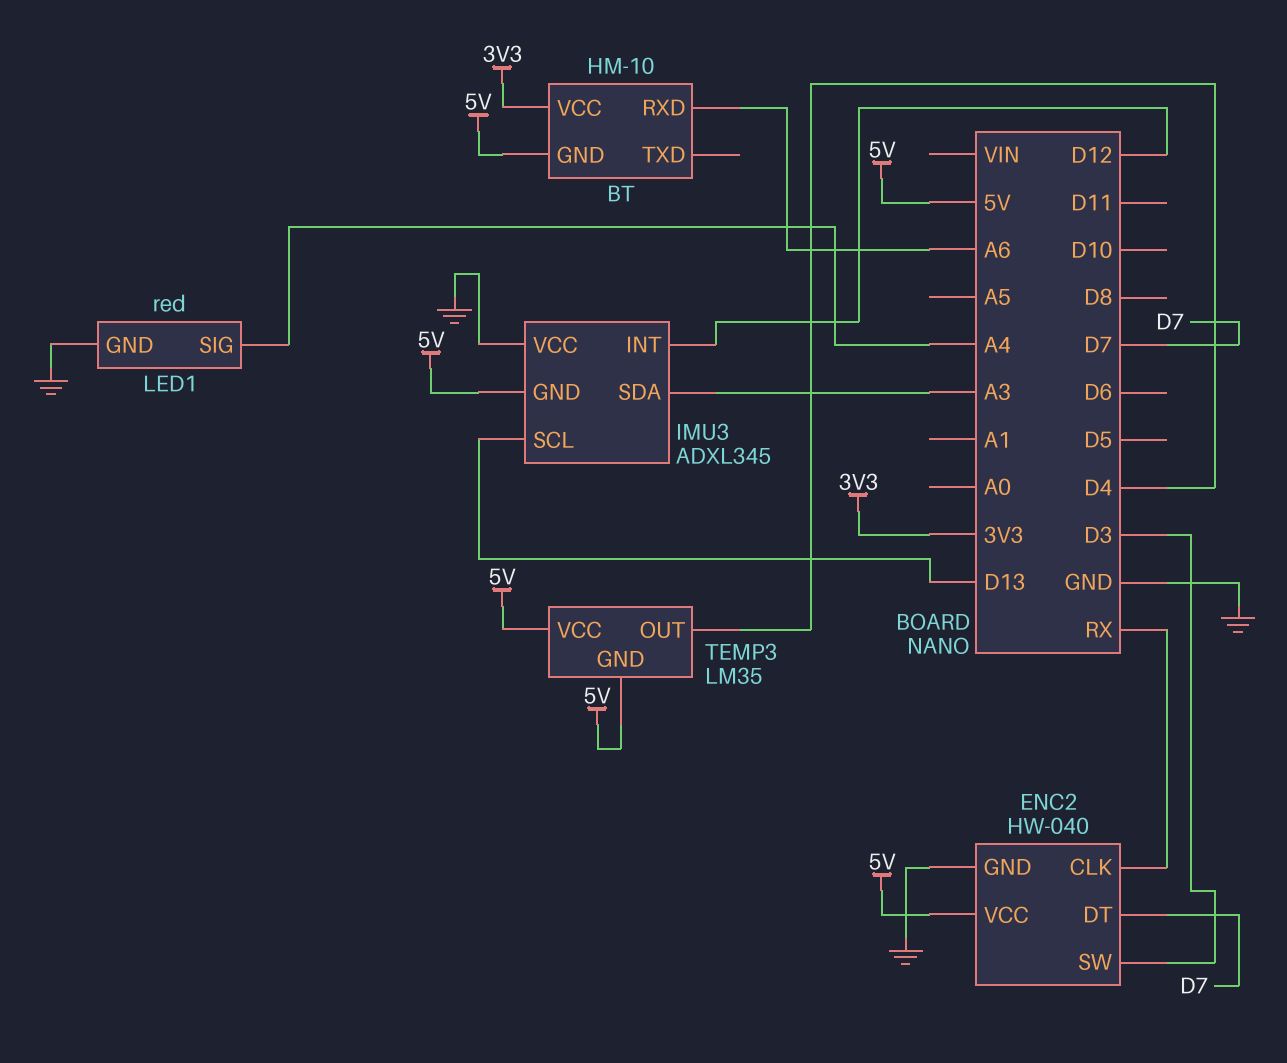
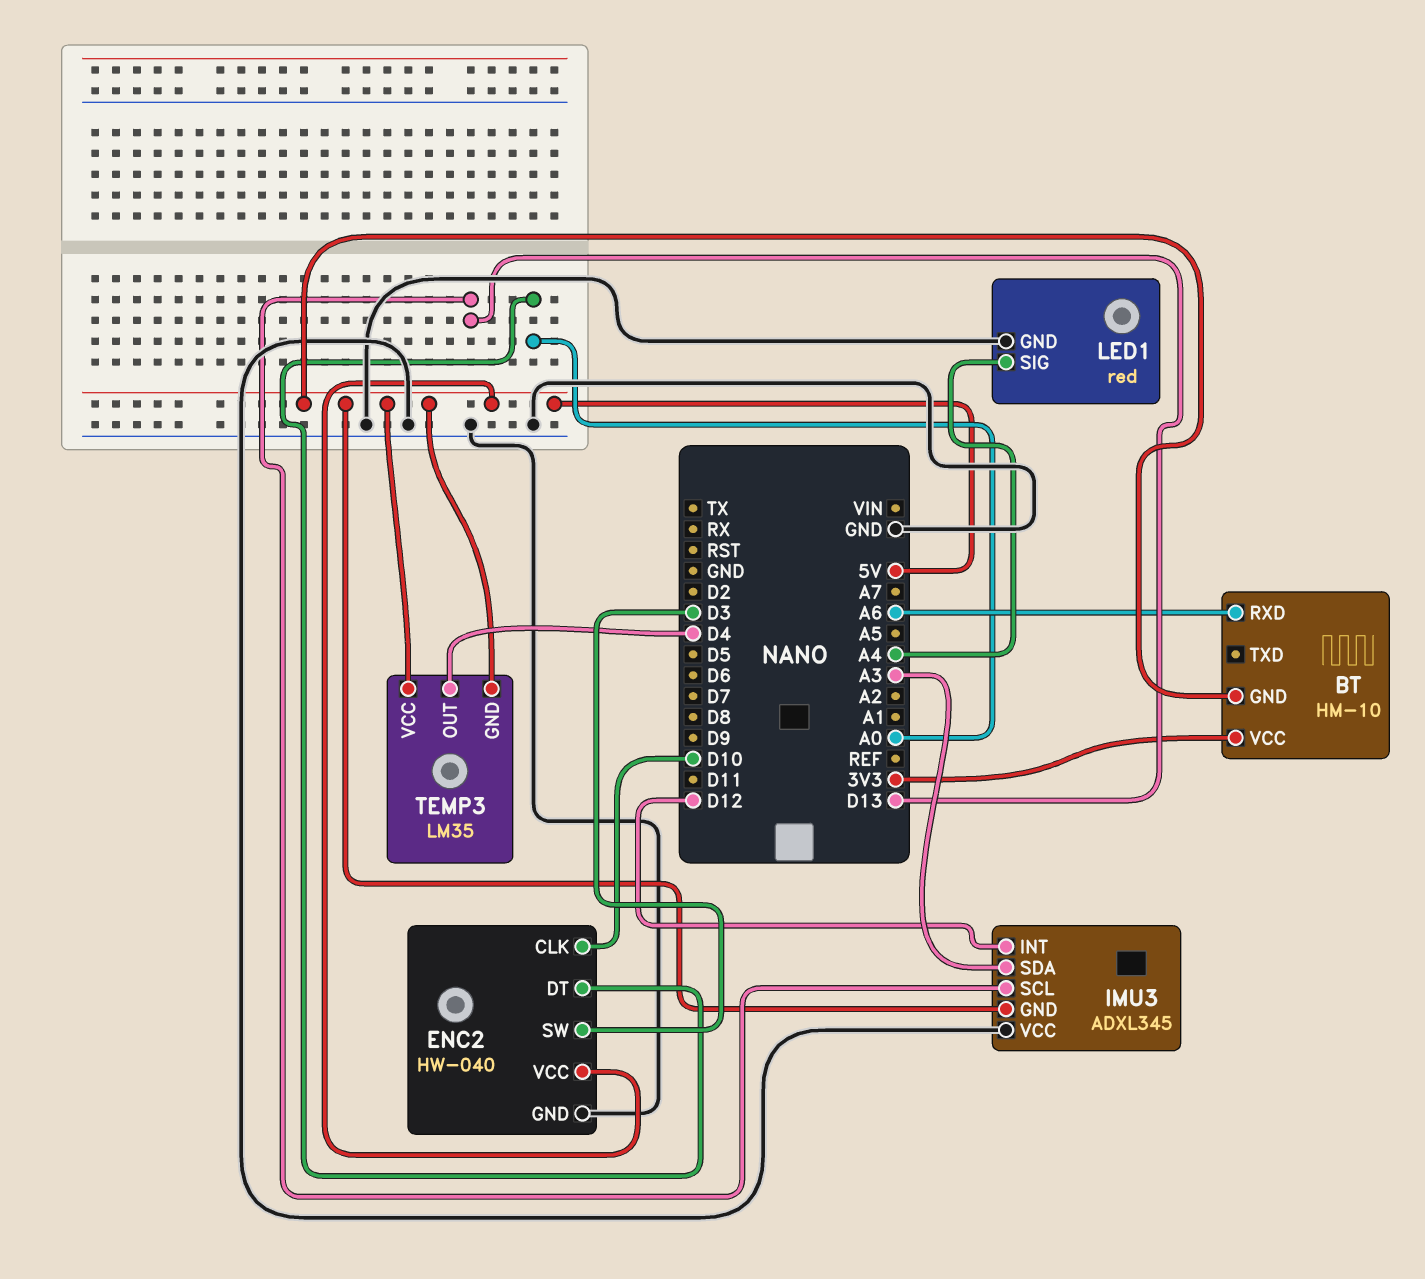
ENC2 pin CLK: RX -> D10
ENC2 pin DT: D7 -> A0

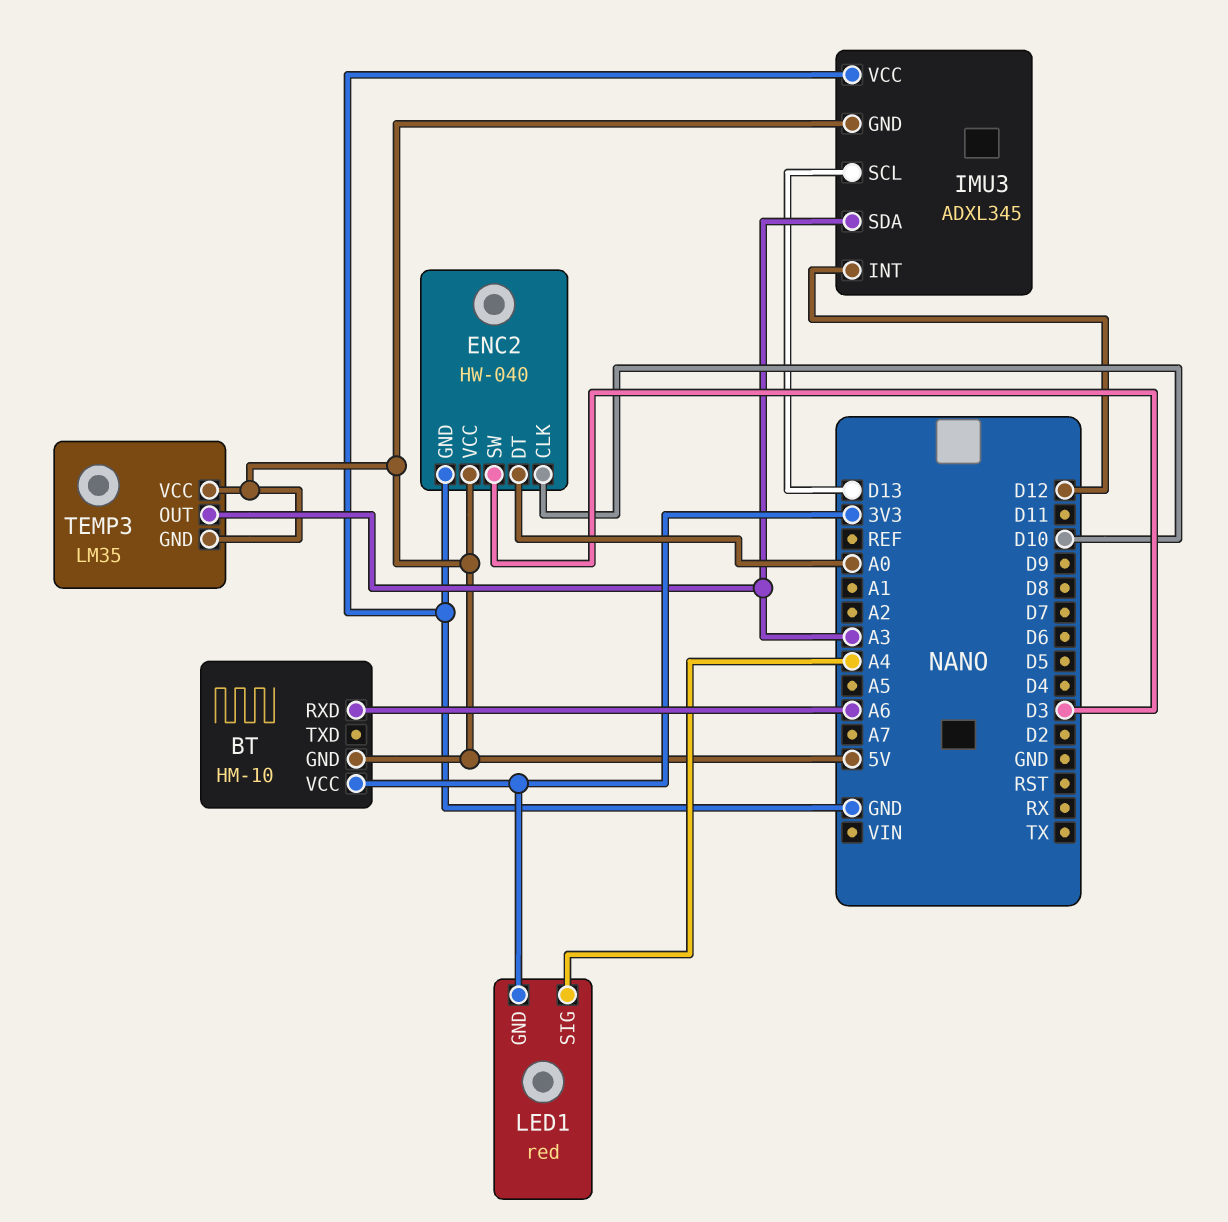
LED1 pin GND: GND -> 3V3
TEMP3 pin OUT: D4 -> A3

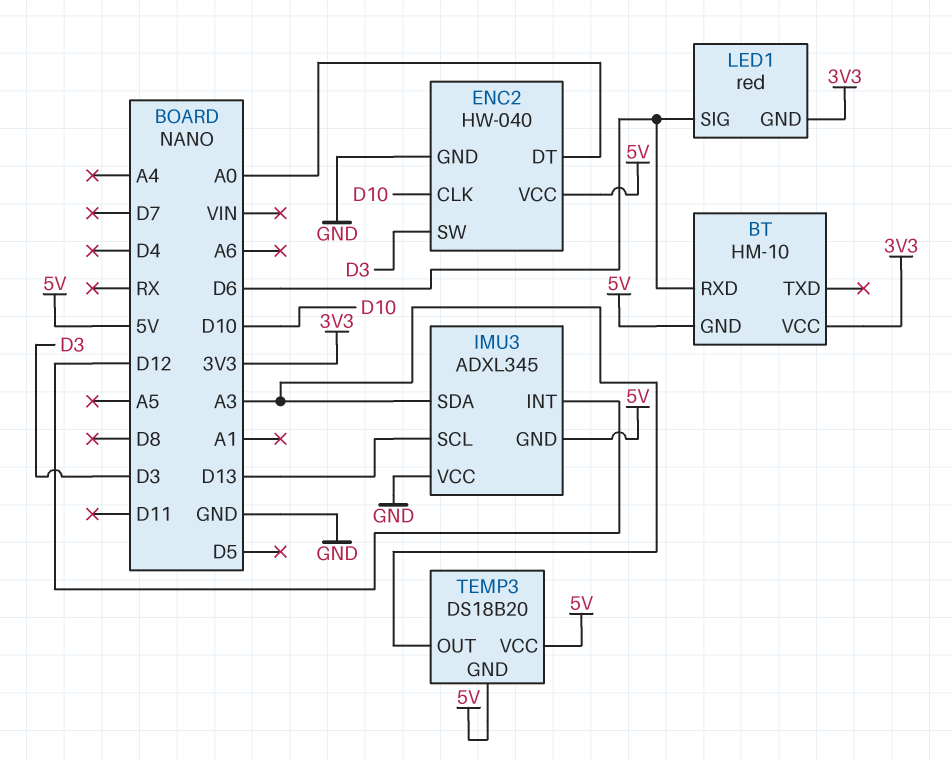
BT pin RXD: A6 -> D6
LED1 pin SIG: A4 -> D6
TEMP3: LM35 -> DS18B20

